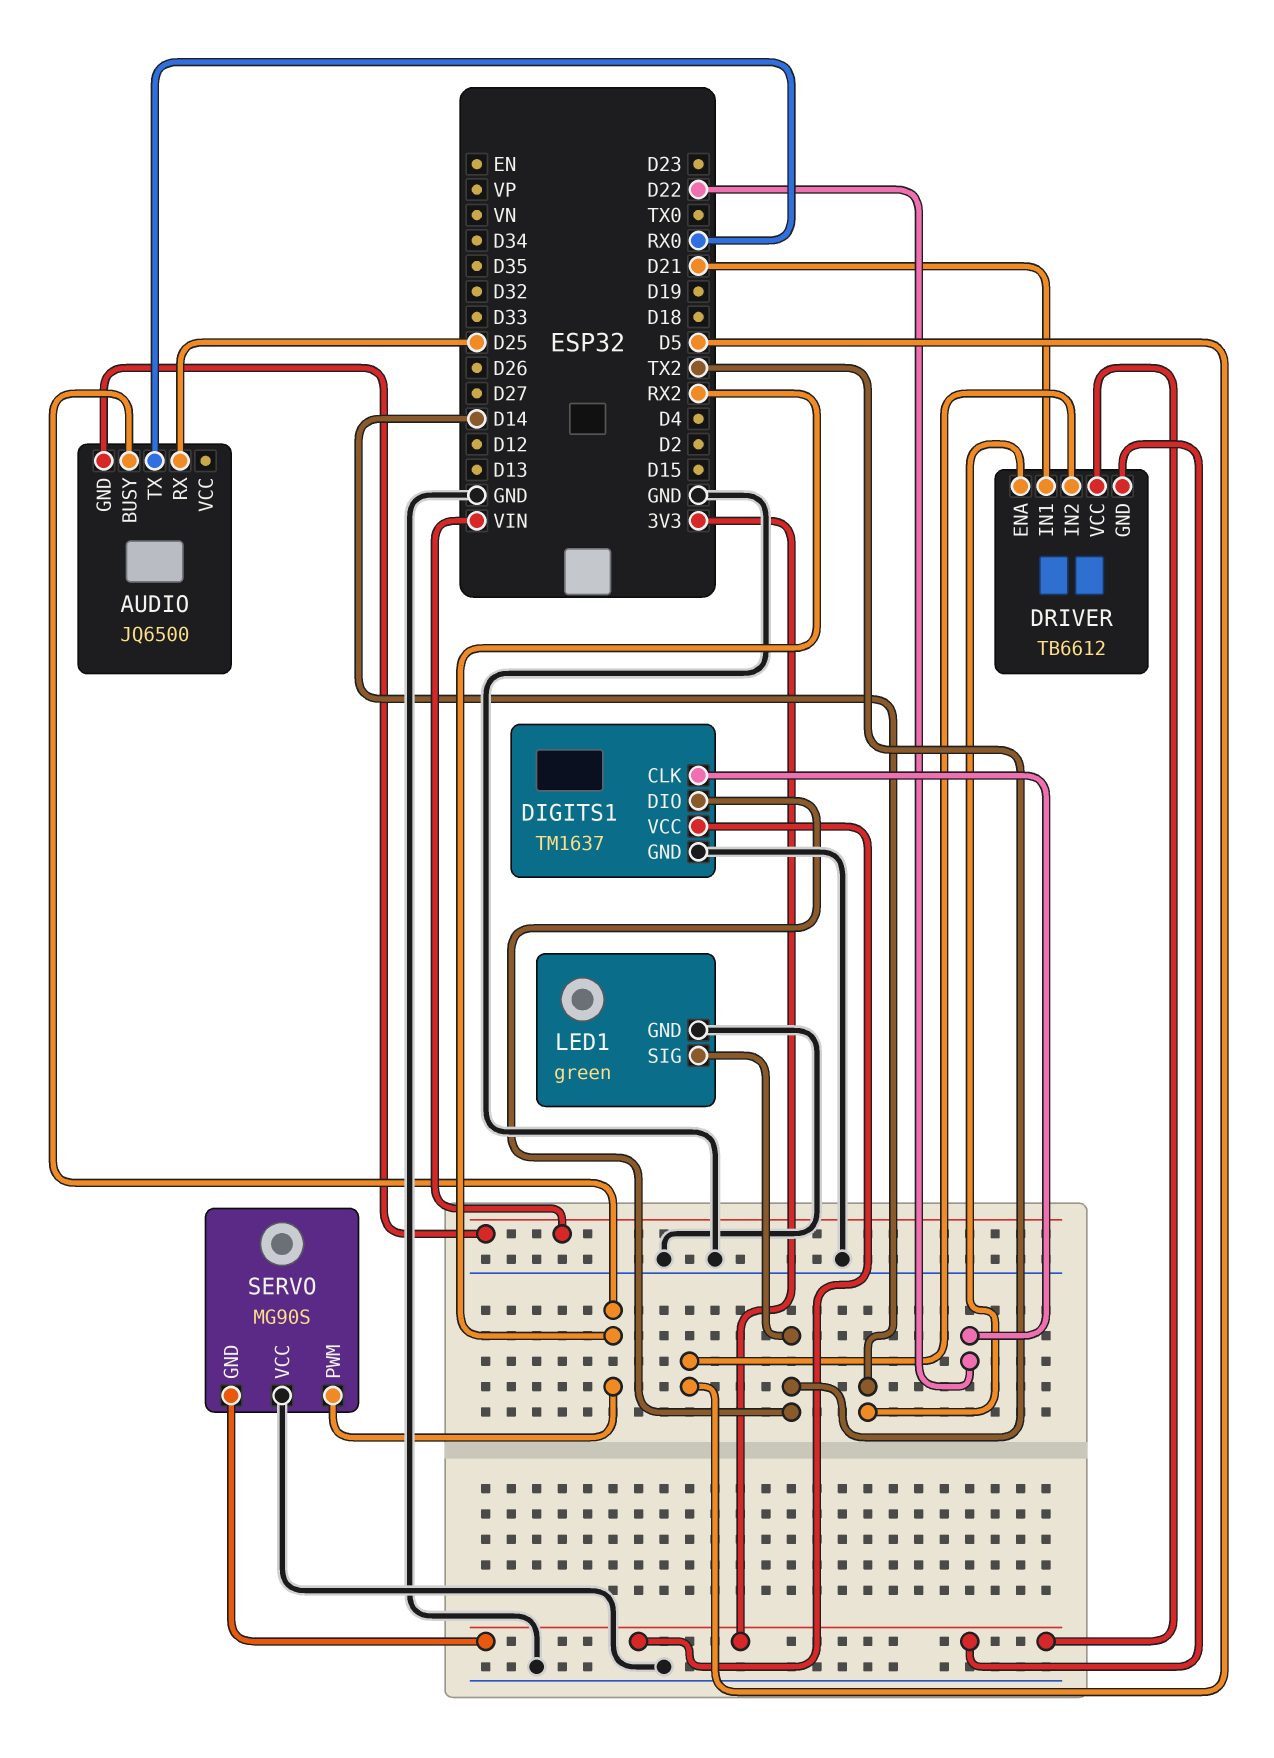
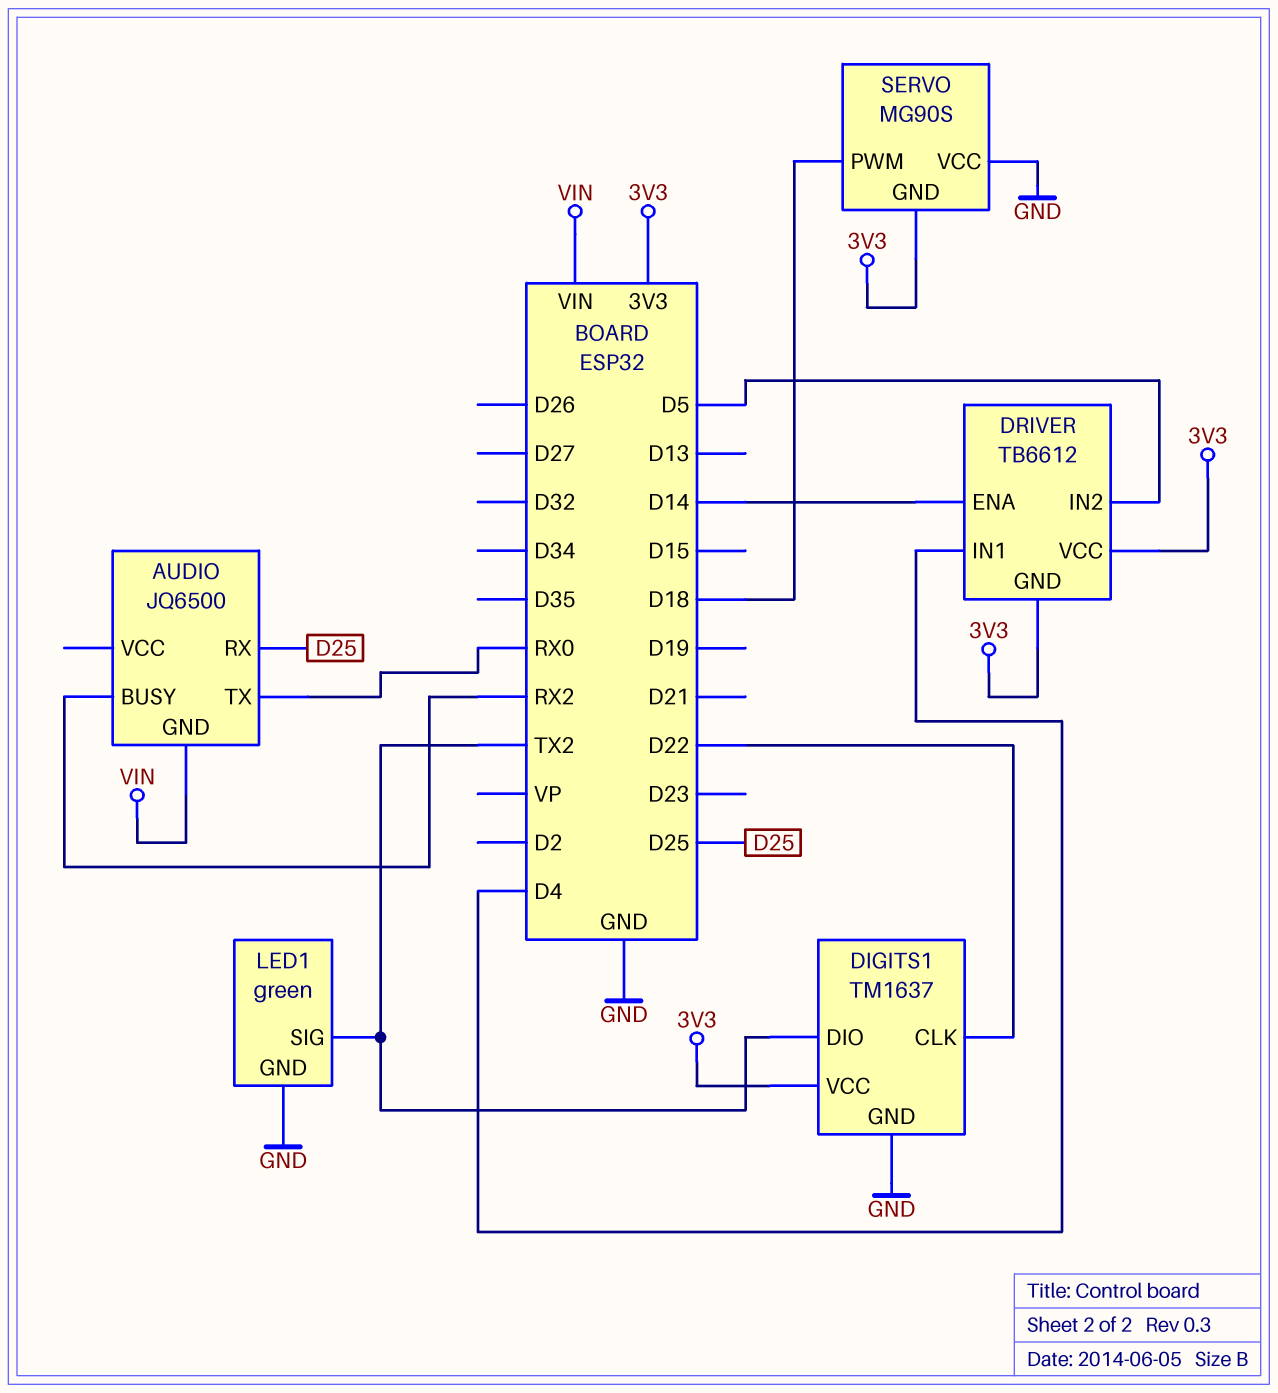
DRIVER pin IN1: D21 -> D4
SERVO pin PWM: RX2 -> D18

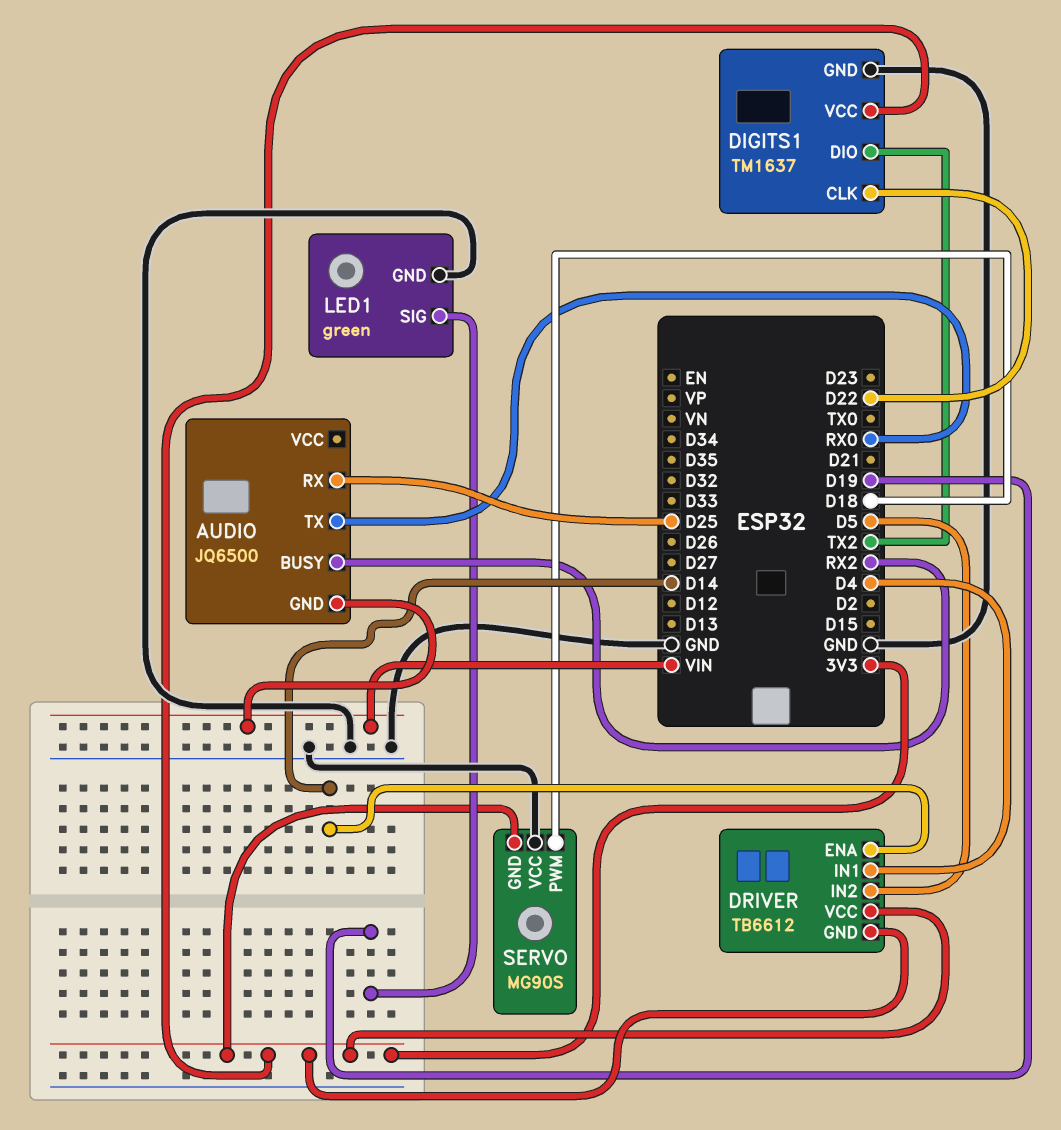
LED1 pin SIG: TX2 -> D19

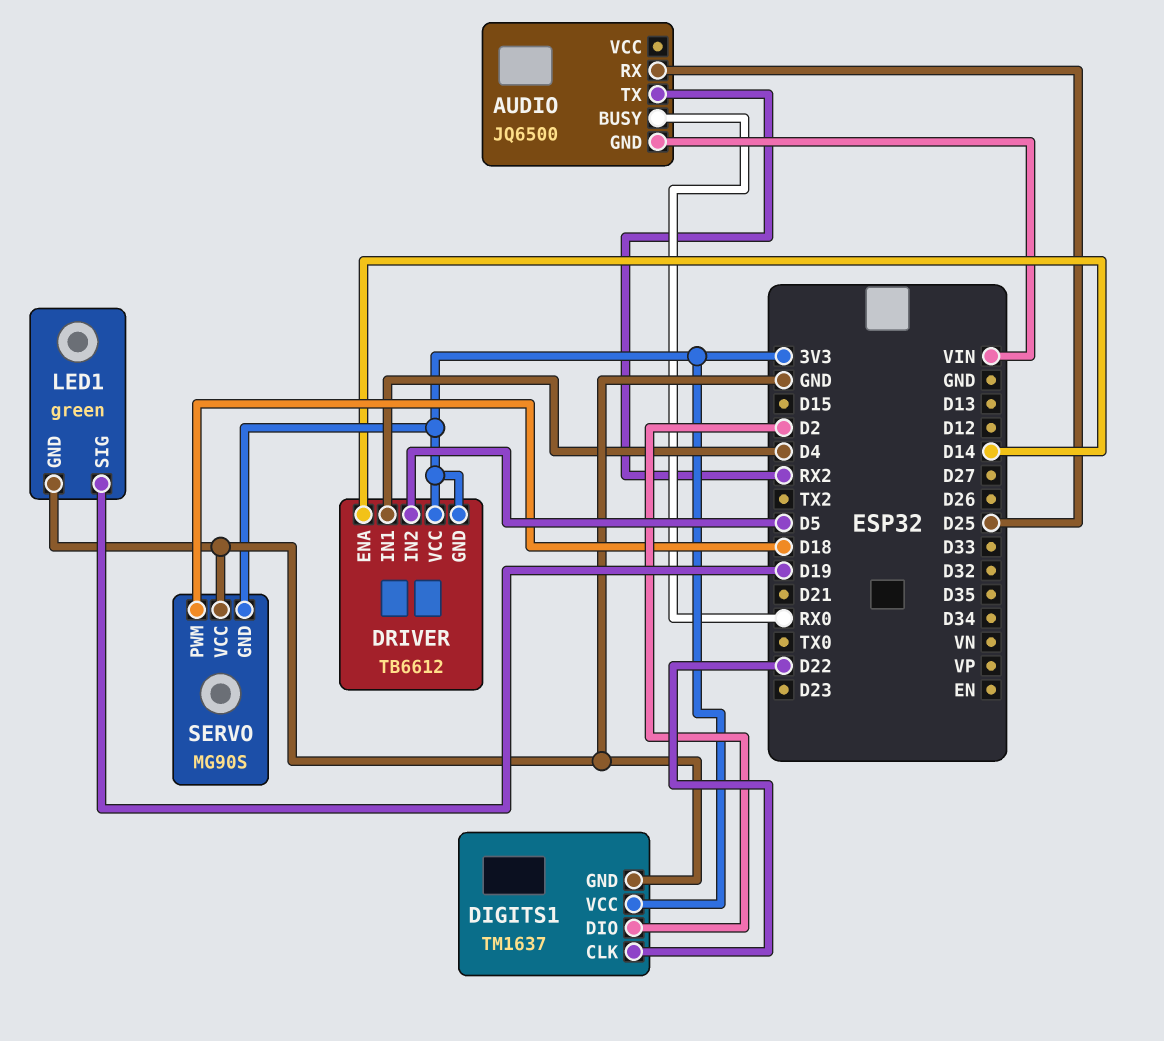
AUDIO pin BUSY: RX2 -> RX0
AUDIO pin TX: RX0 -> RX2
DIGITS1 pin DIO: TX2 -> D2

